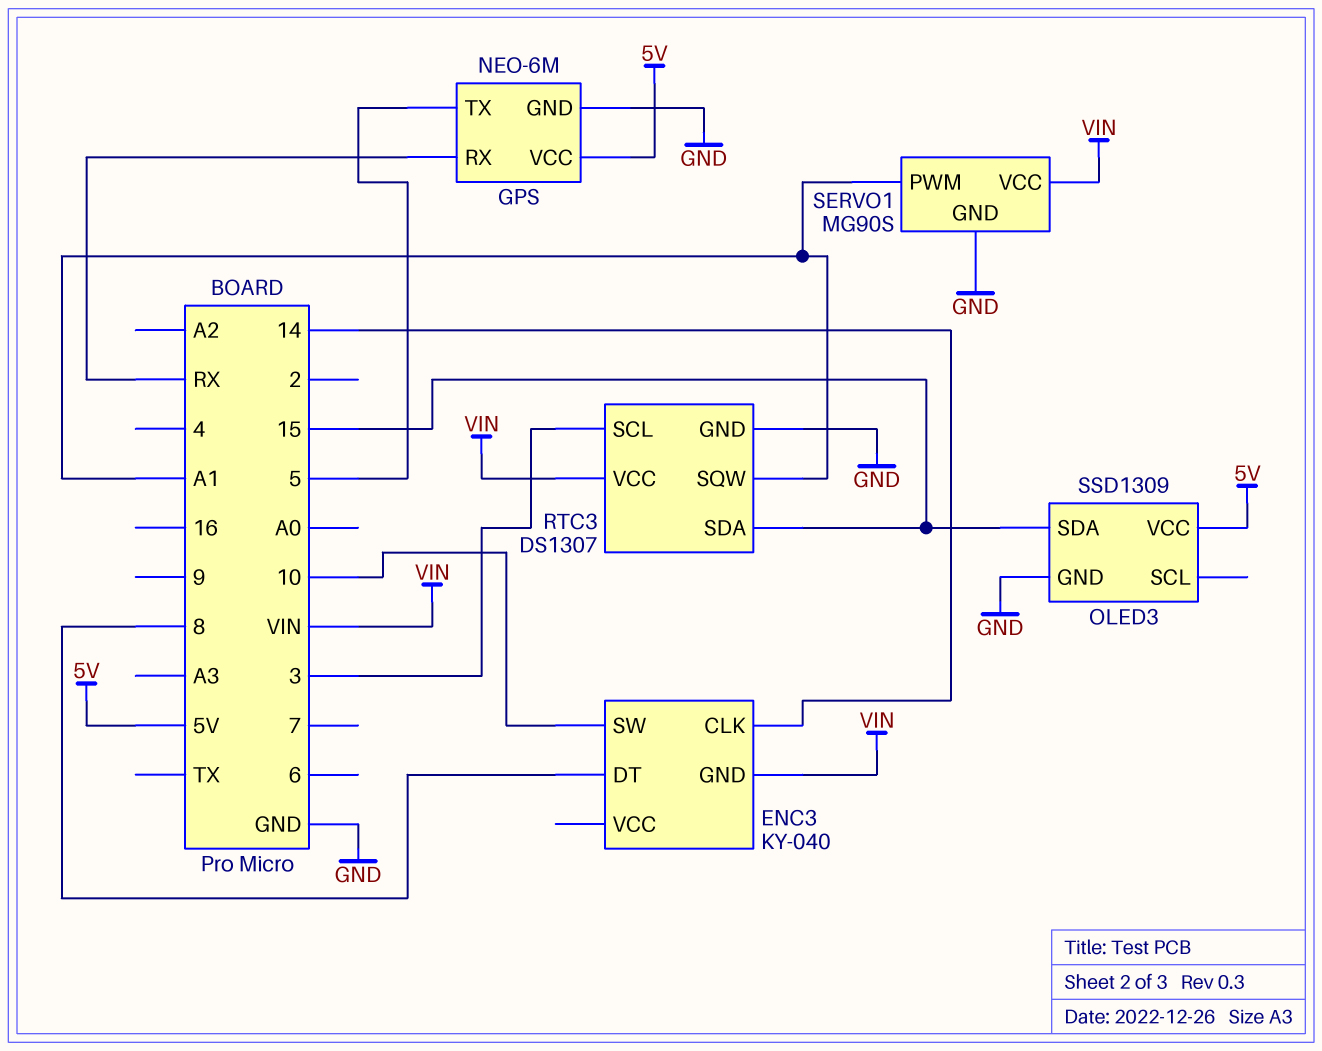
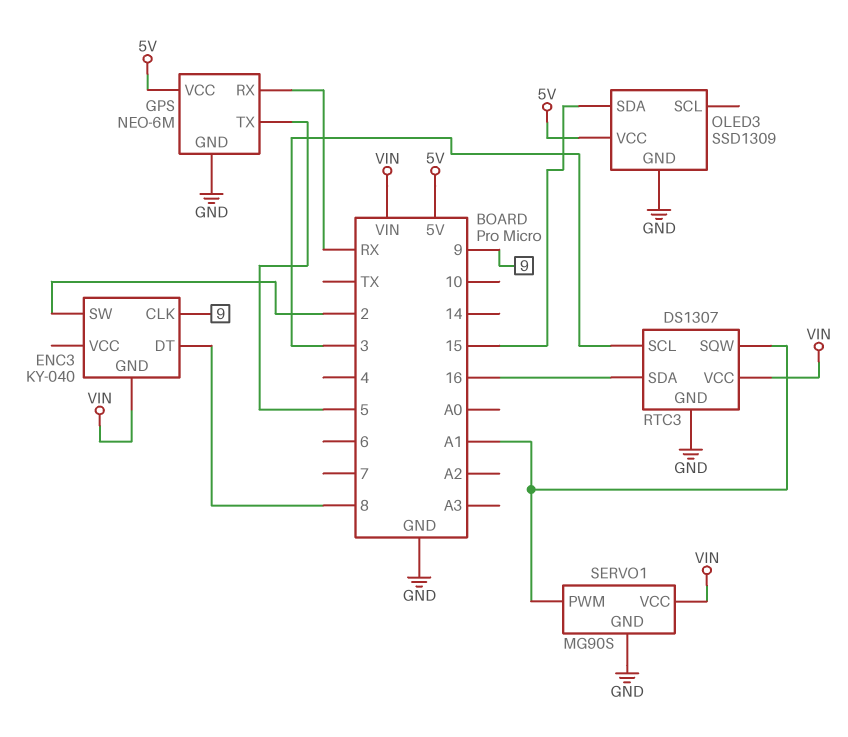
ENC3 pin CLK: 14 -> 9
ENC3 pin SW: 10 -> 2
RTC3 pin SDA: 15 -> 16

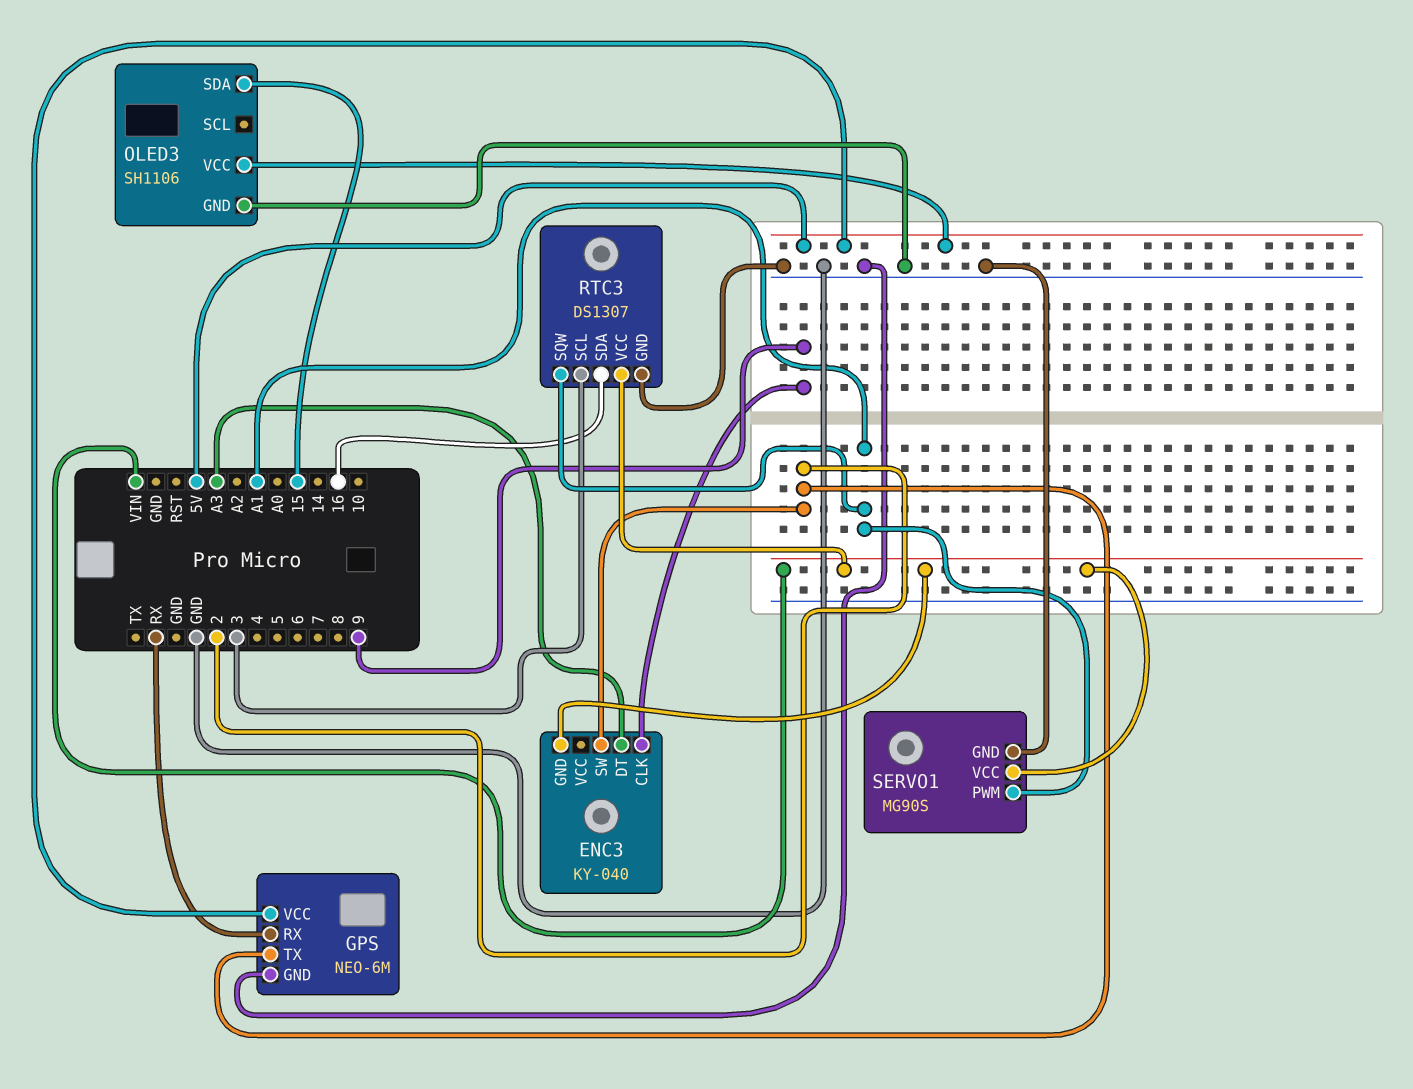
ENC3 pin DT: 8 -> A3
GPS pin TX: 5 -> 2
OLED3: SSD1309 -> SH1106

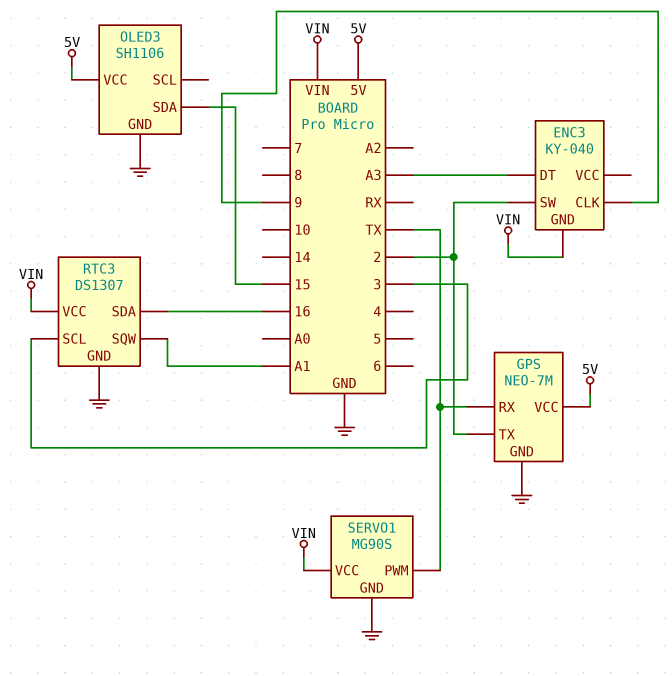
GPS: NEO-6M -> NEO-7M
GPS pin RX: RX -> TX
SERVO1 pin PWM: A1 -> TX

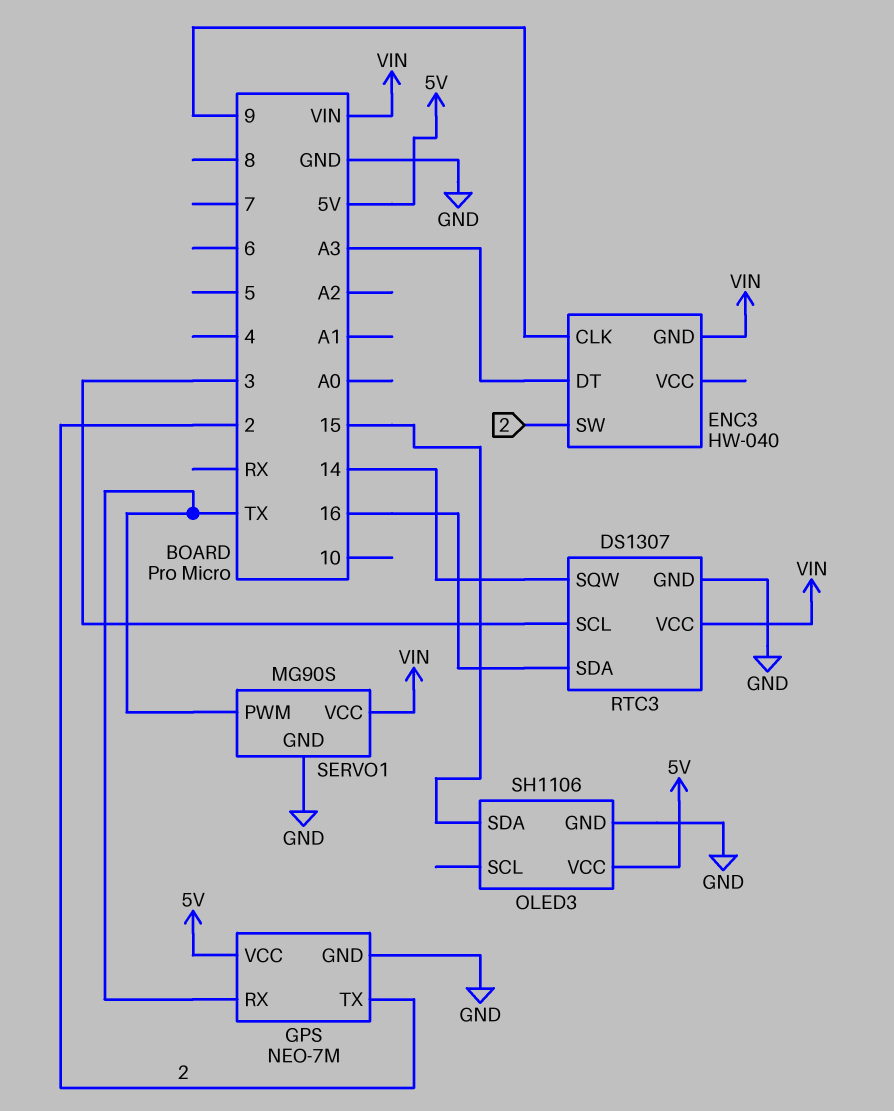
ENC3: KY-040 -> HW-040
RTC3 pin SQW: A1 -> 14

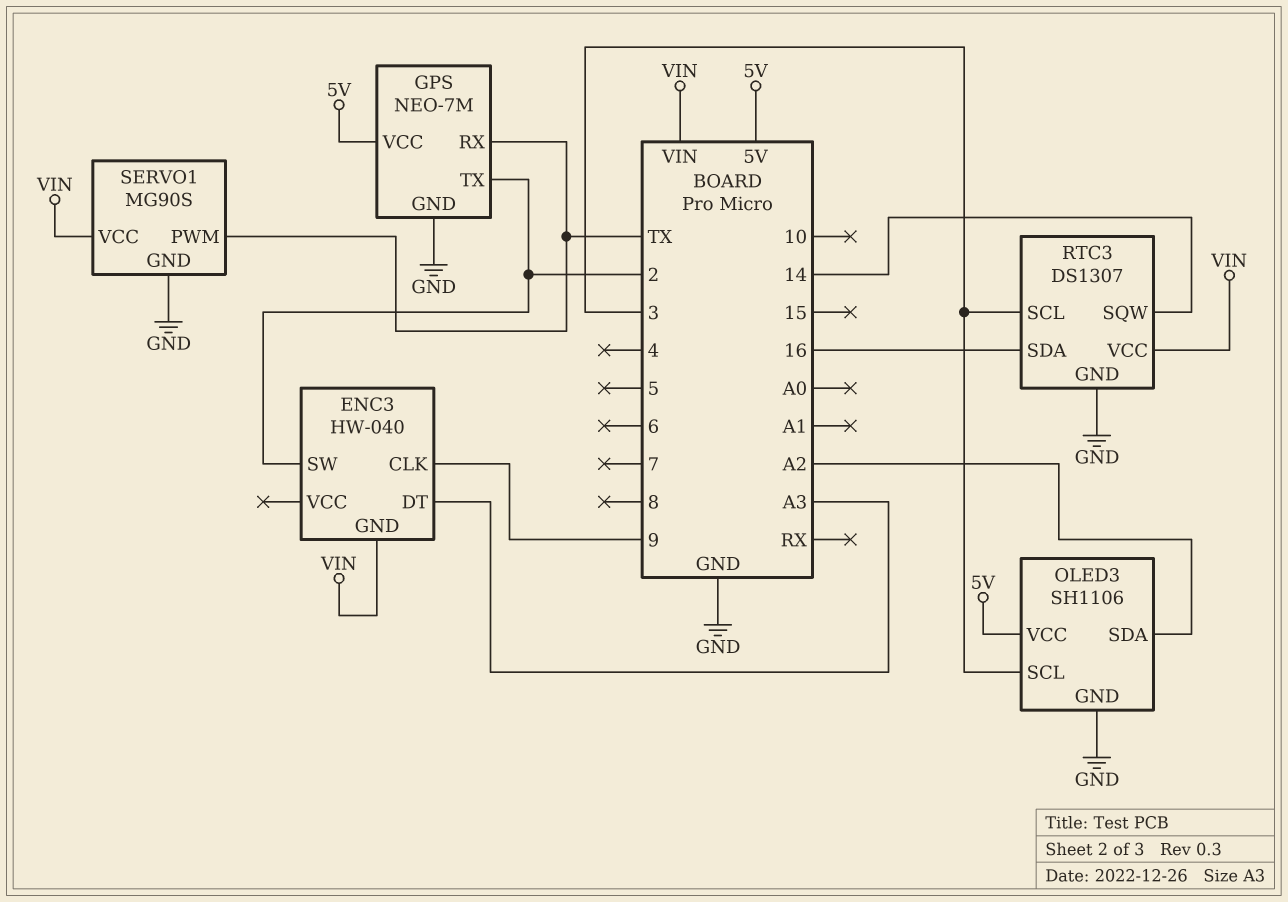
OLED3 pin SCL: none -> 3
OLED3 pin SDA: 15 -> A2

